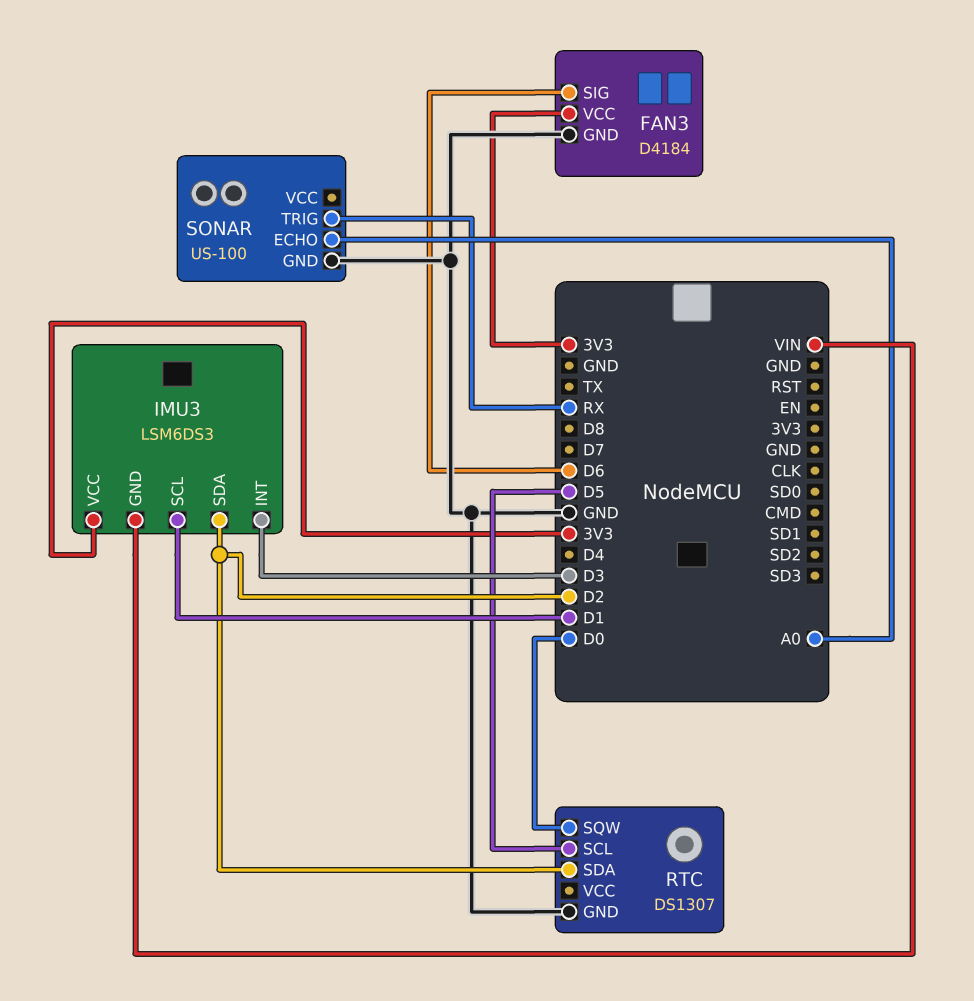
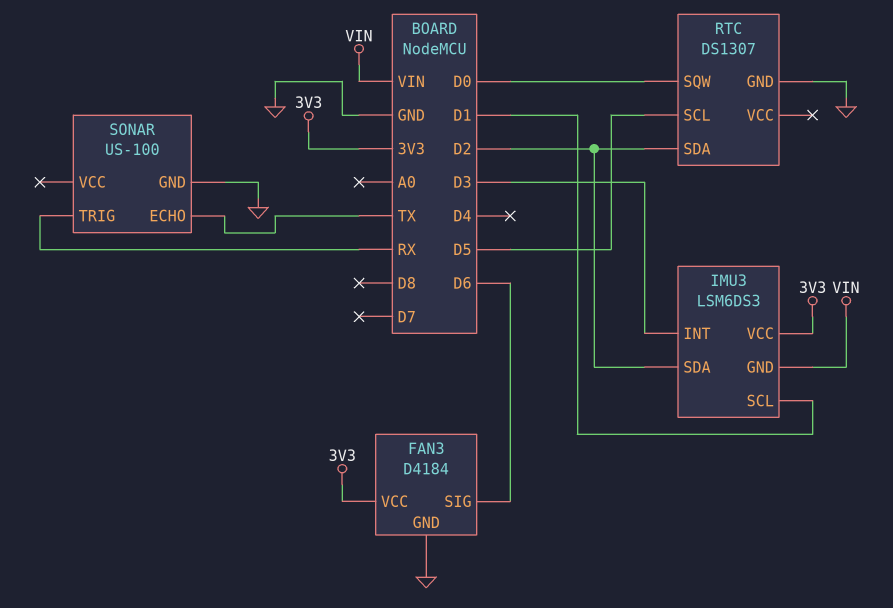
SONAR pin ECHO: A0 -> TX

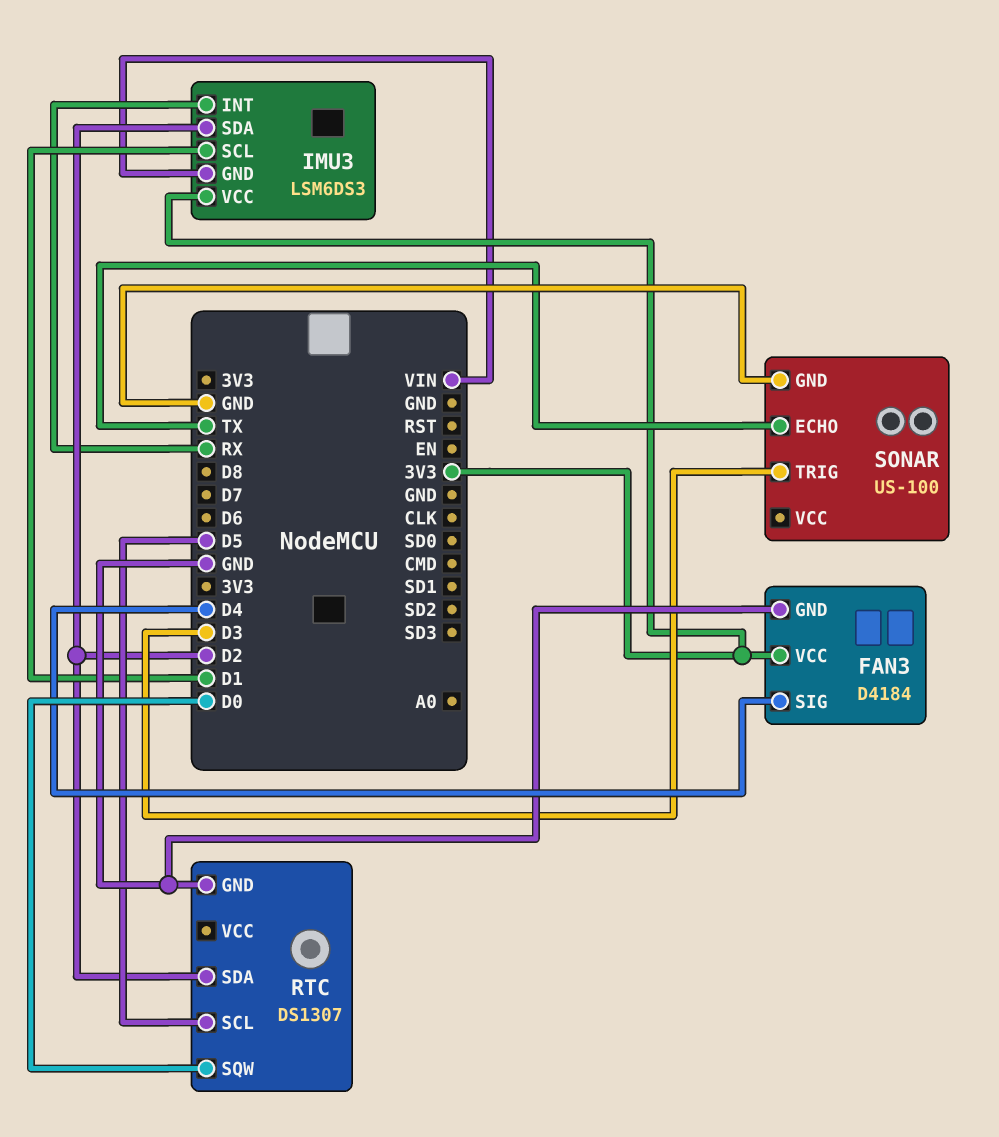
FAN3 pin SIG: D6 -> D4
IMU3 pin INT: D3 -> RX
SONAR pin TRIG: RX -> D3

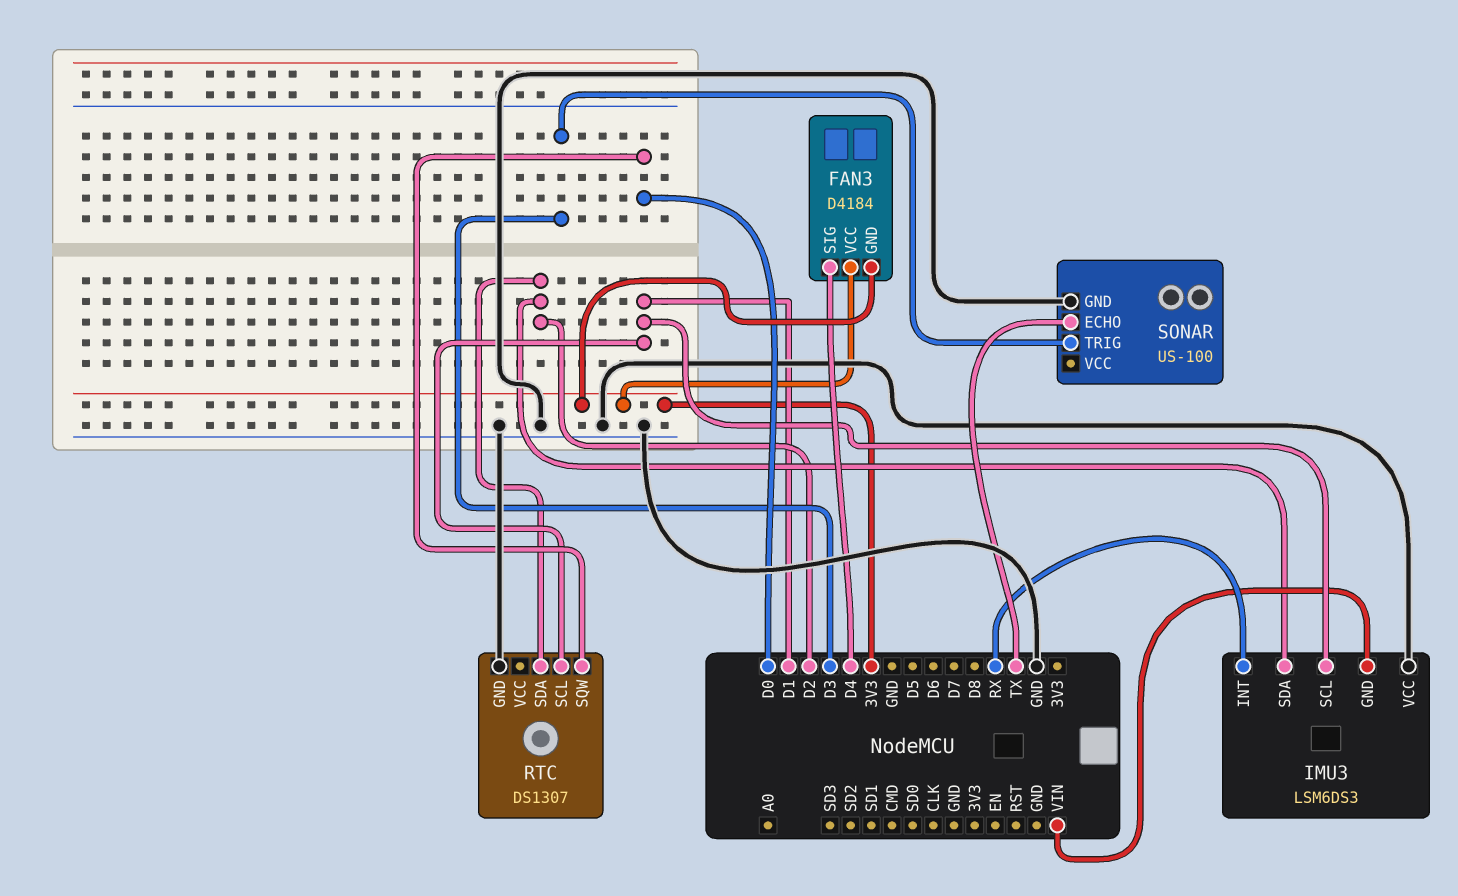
FAN3 pin GND: GND -> 3V3
IMU3 pin VCC: 3V3 -> GND
RTC pin SCL: D5 -> D1

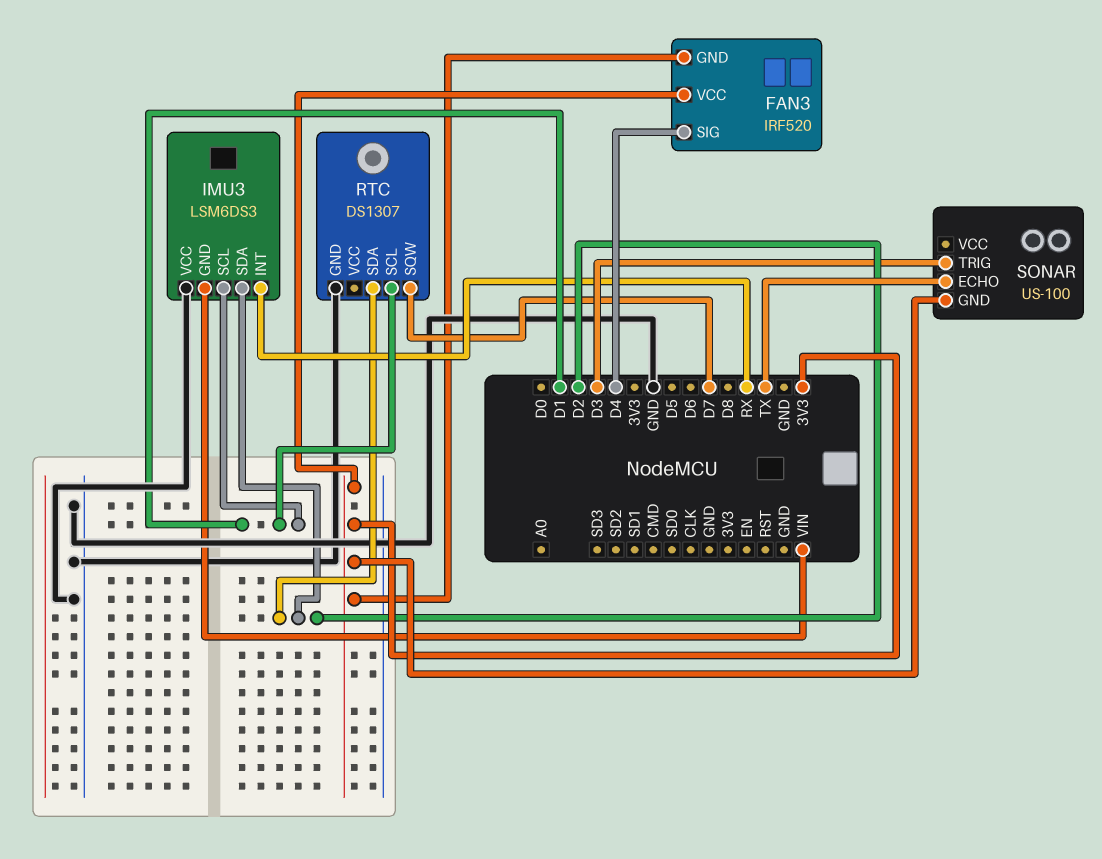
FAN3: D4184 -> IRF520
RTC pin SQW: D0 -> D7
SONAR pin GND: GND -> 3V3

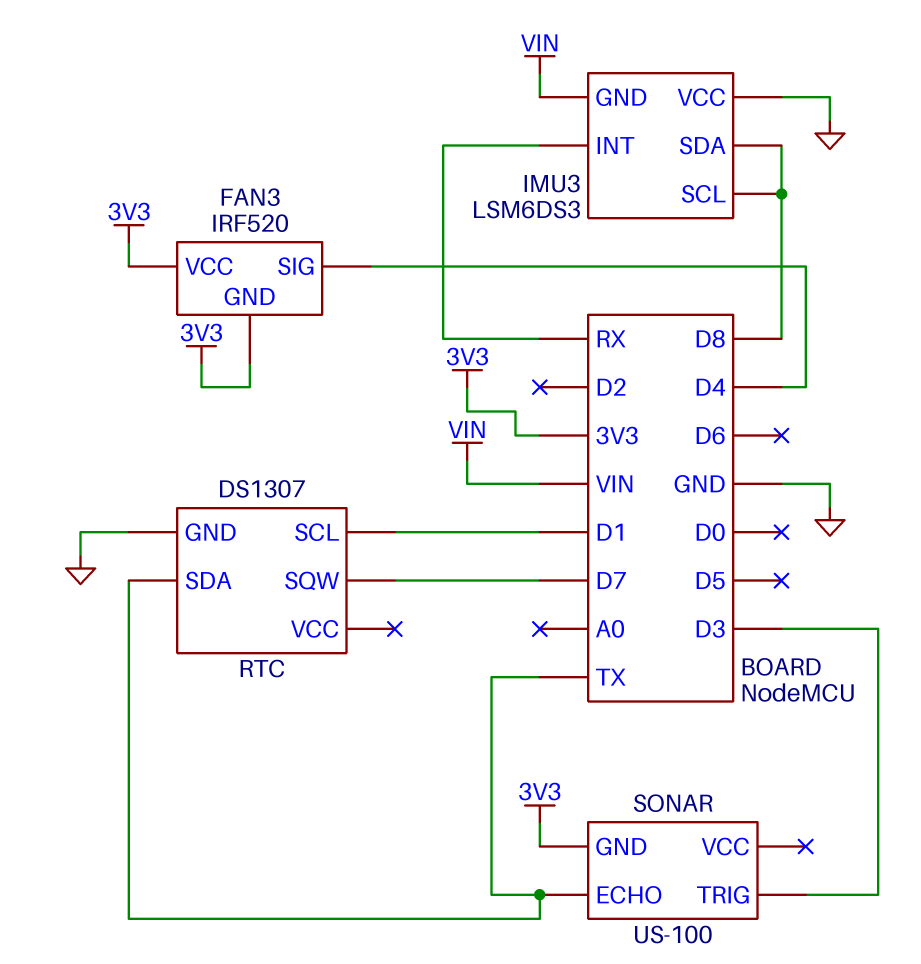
IMU3 pin SCL: D1 -> D8
IMU3 pin SDA: D2 -> D8
RTC pin SDA: D2 -> TX

